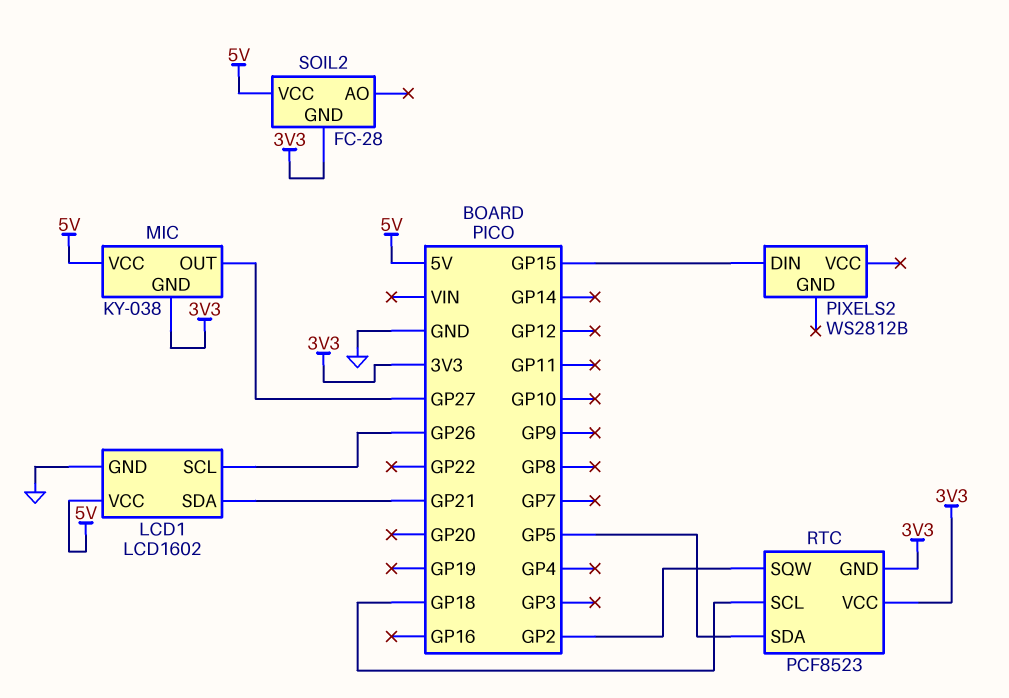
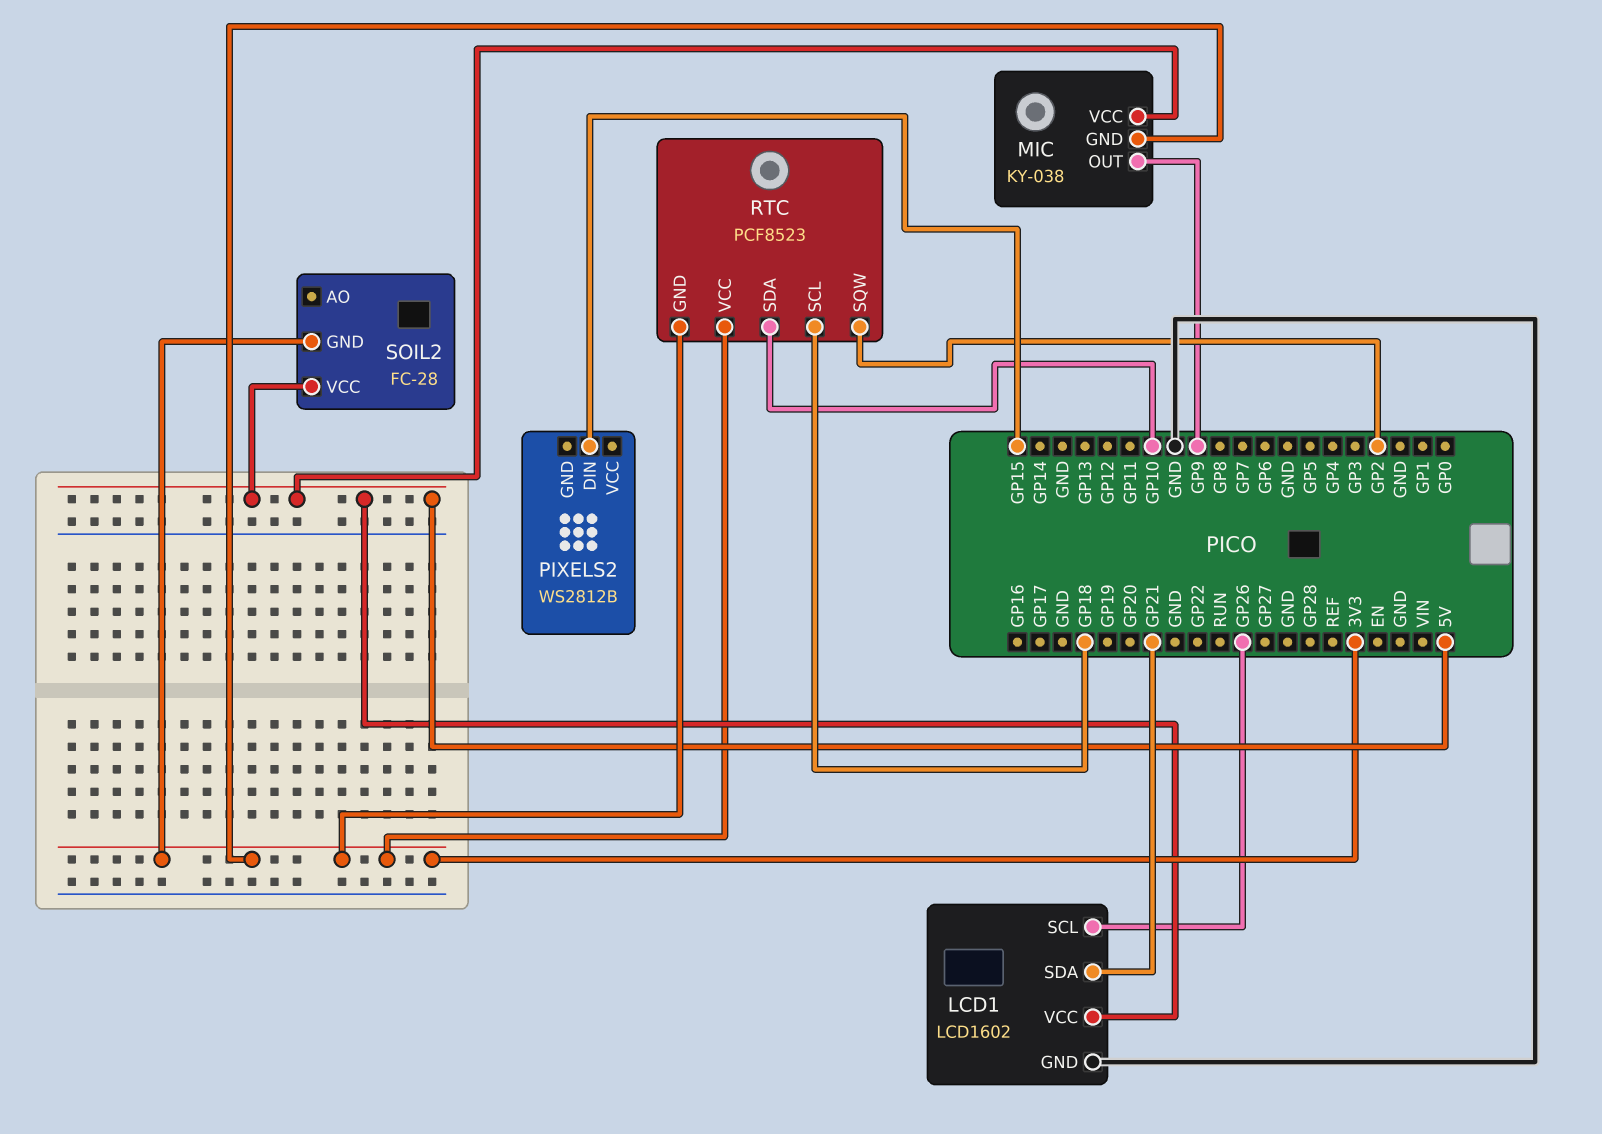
MIC pin OUT: GP27 -> GP9
RTC pin SDA: GP5 -> GP10

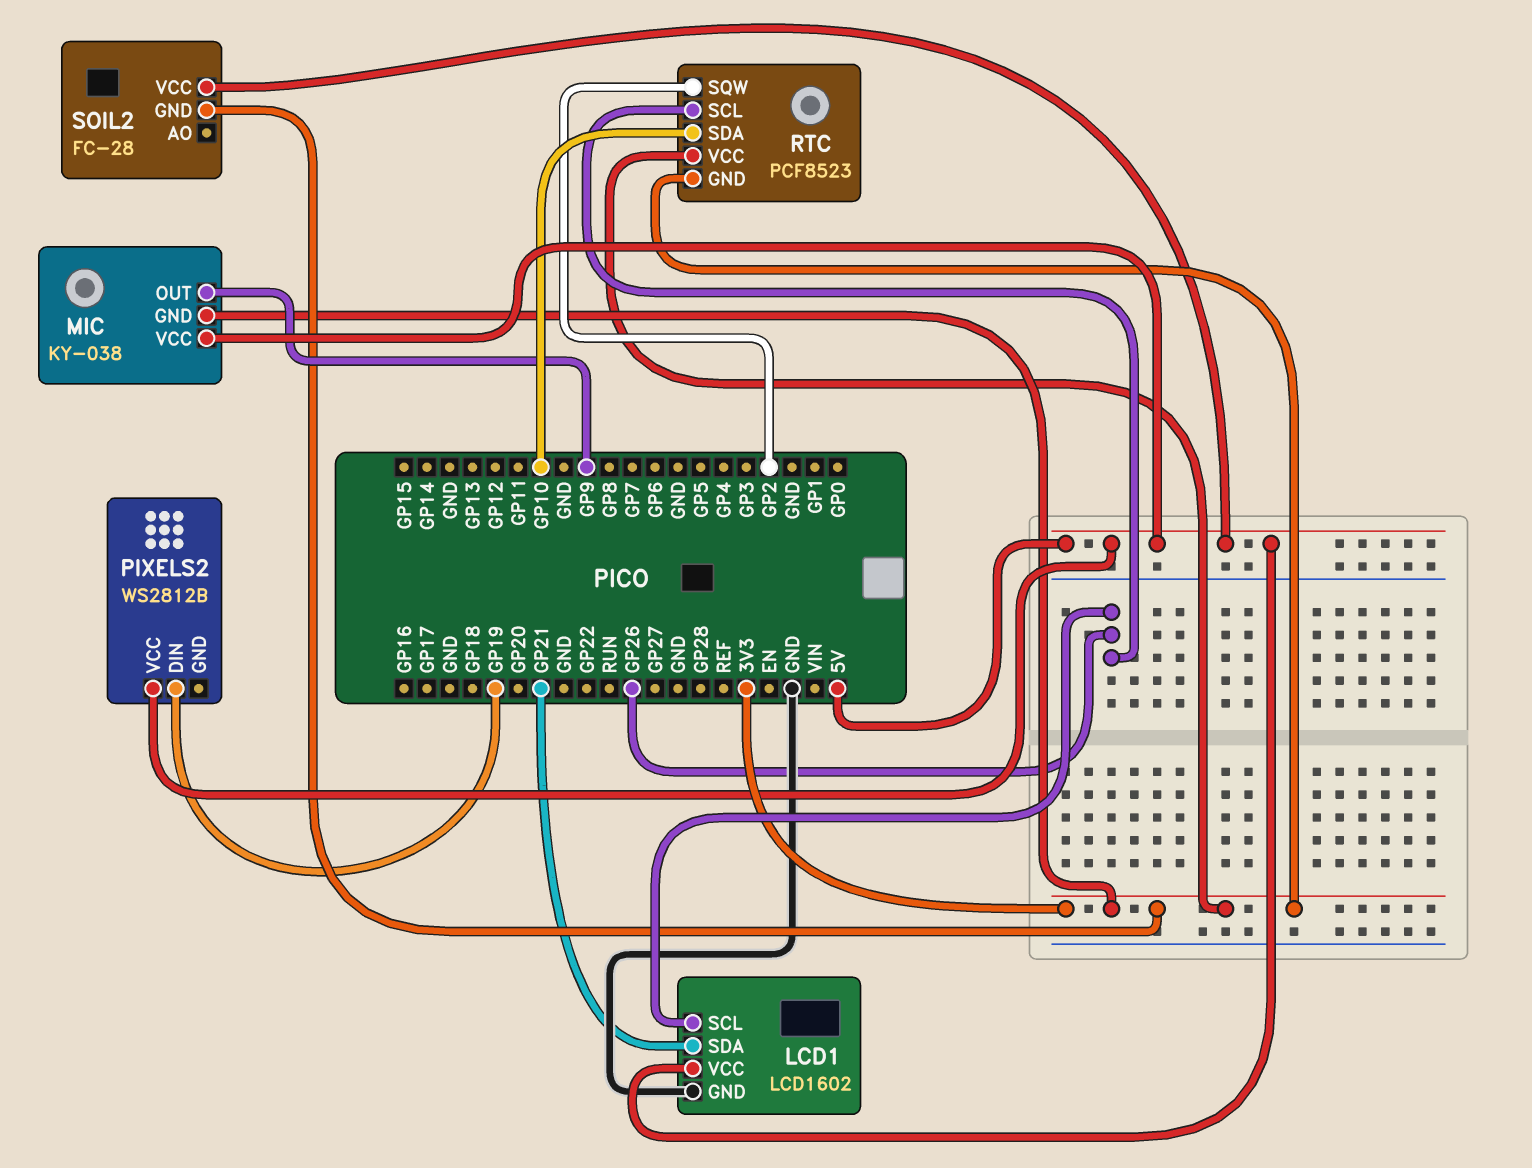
PIXELS2 pin DIN: GP15 -> GP19
PIXELS2 pin VCC: none -> 5V
RTC pin SCL: GP18 -> GP26

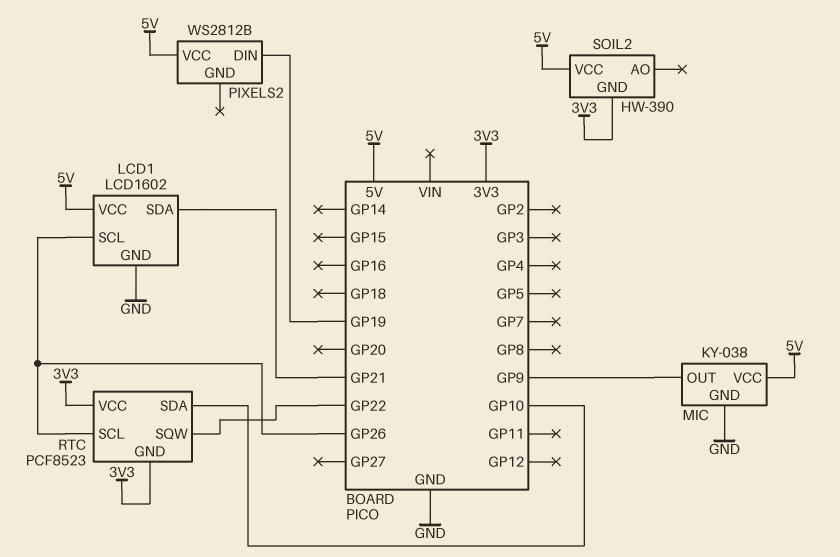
MIC pin GND: 3V3 -> GND
RTC pin SQW: GP2 -> GP22
SOIL2: FC-28 -> HW-390

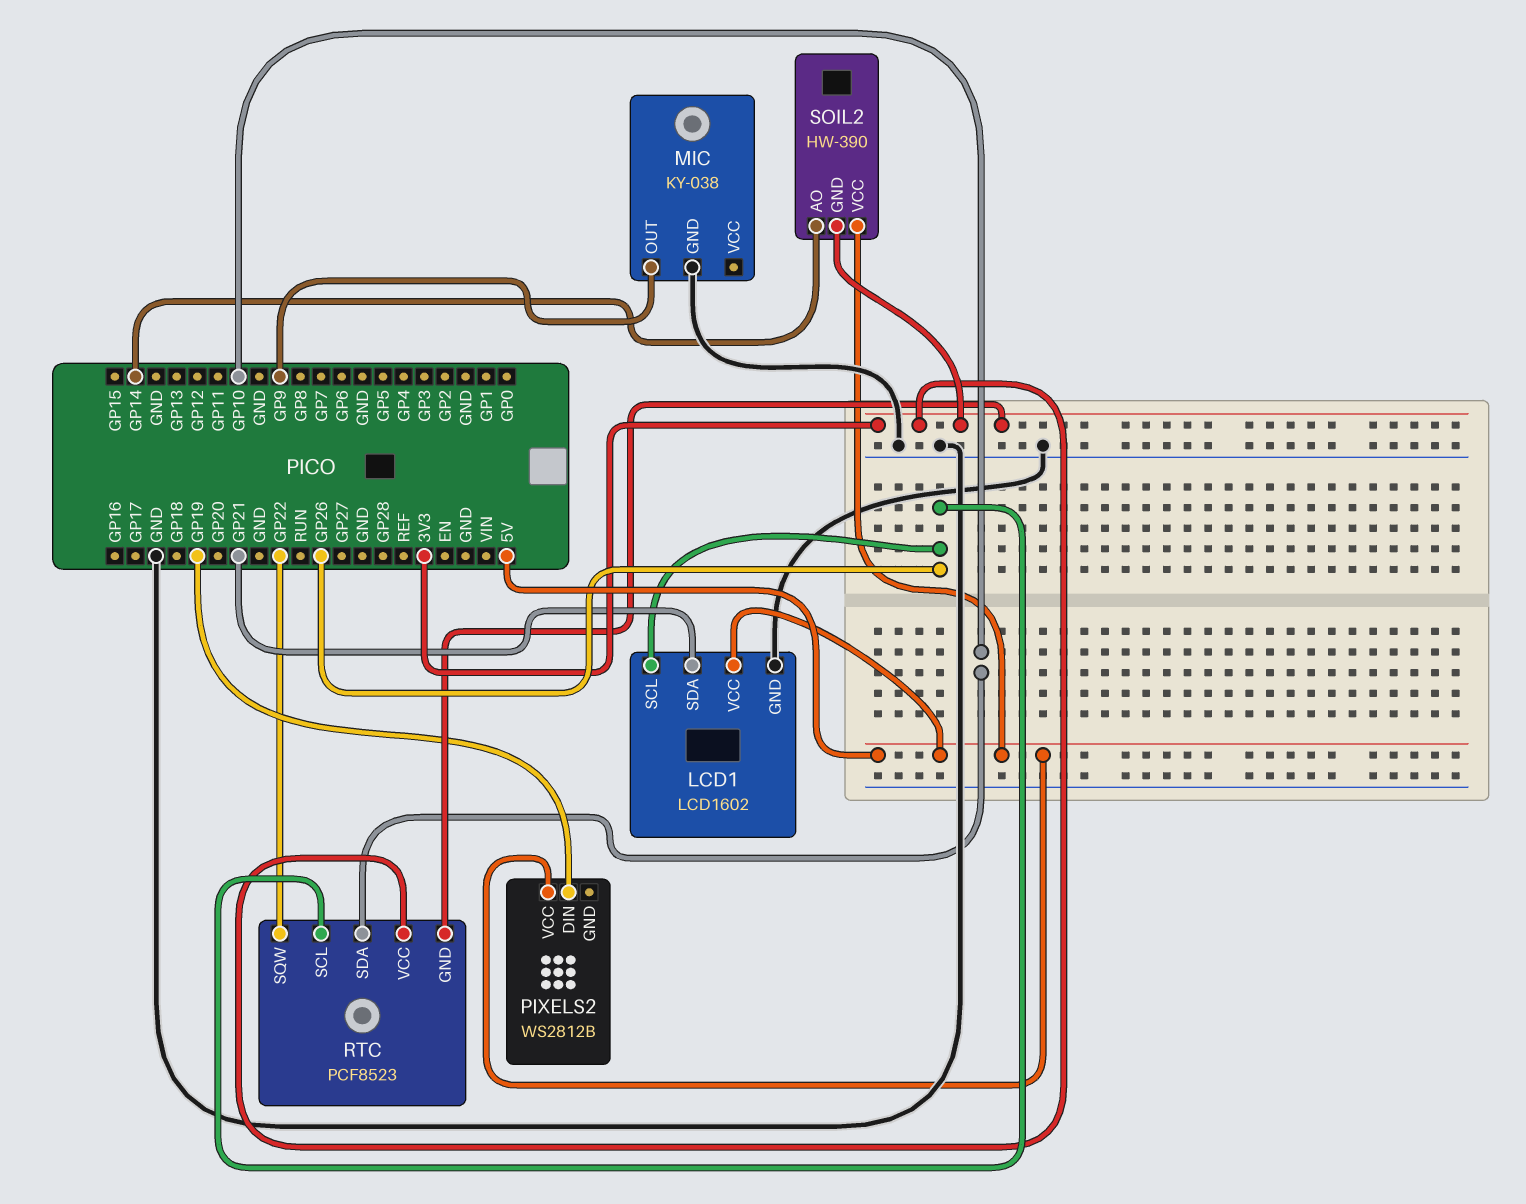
MIC pin VCC: 5V -> none
SOIL2 pin AO: none -> GP14

